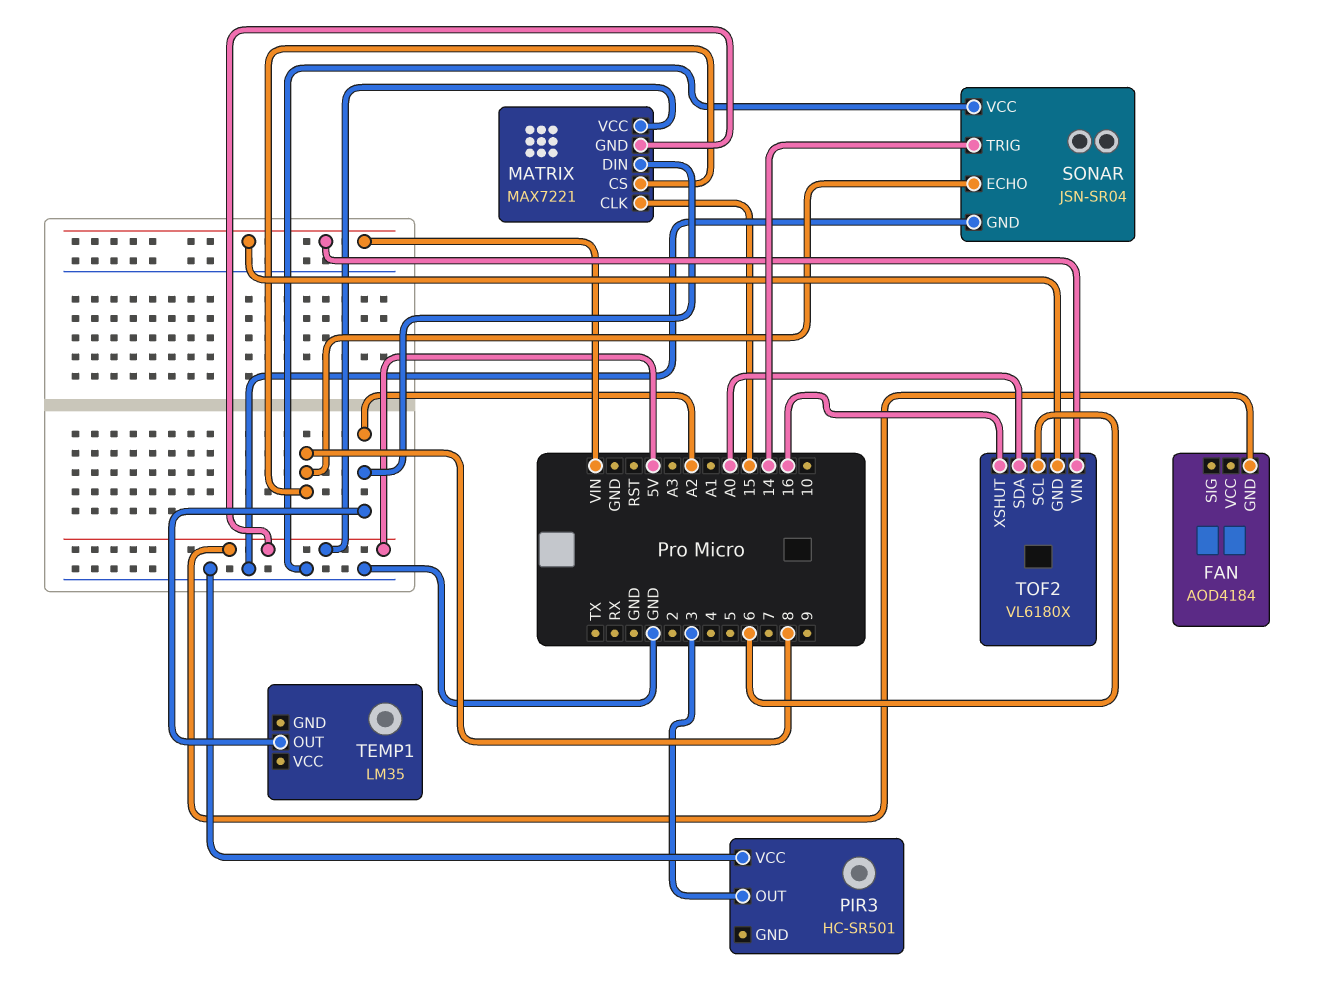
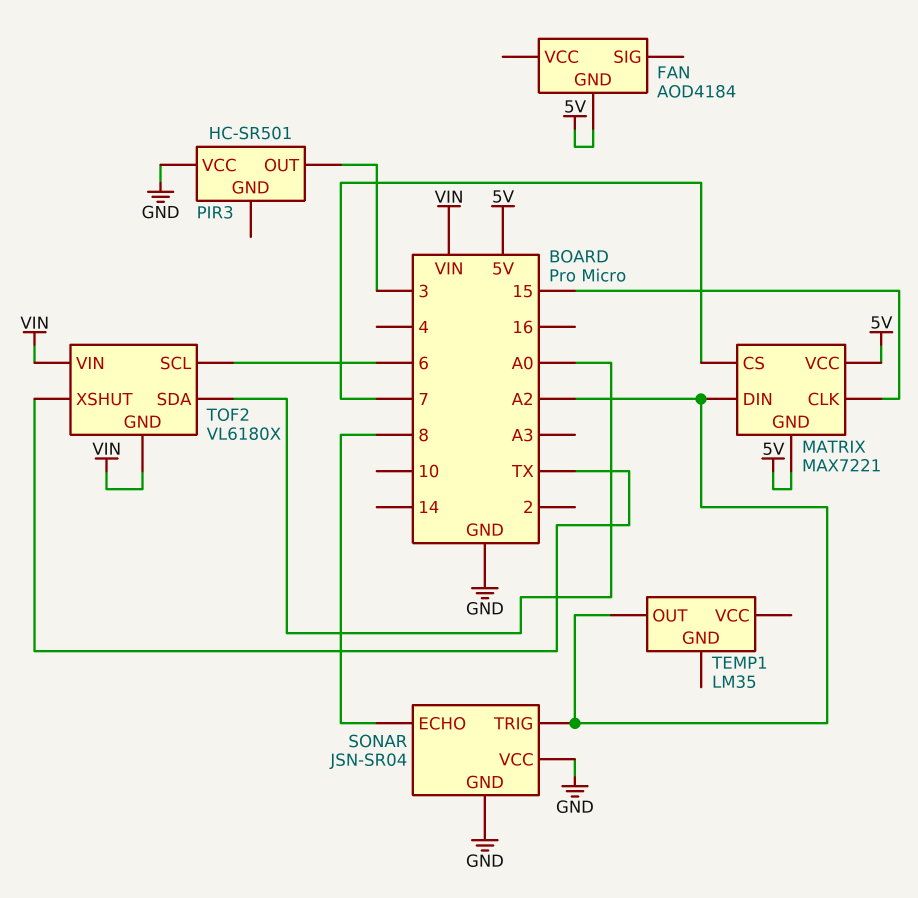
MATRIX pin CS: 8 -> 7
SONAR pin TRIG: 14 -> A2
TOF2 pin XSHUT: 16 -> TX

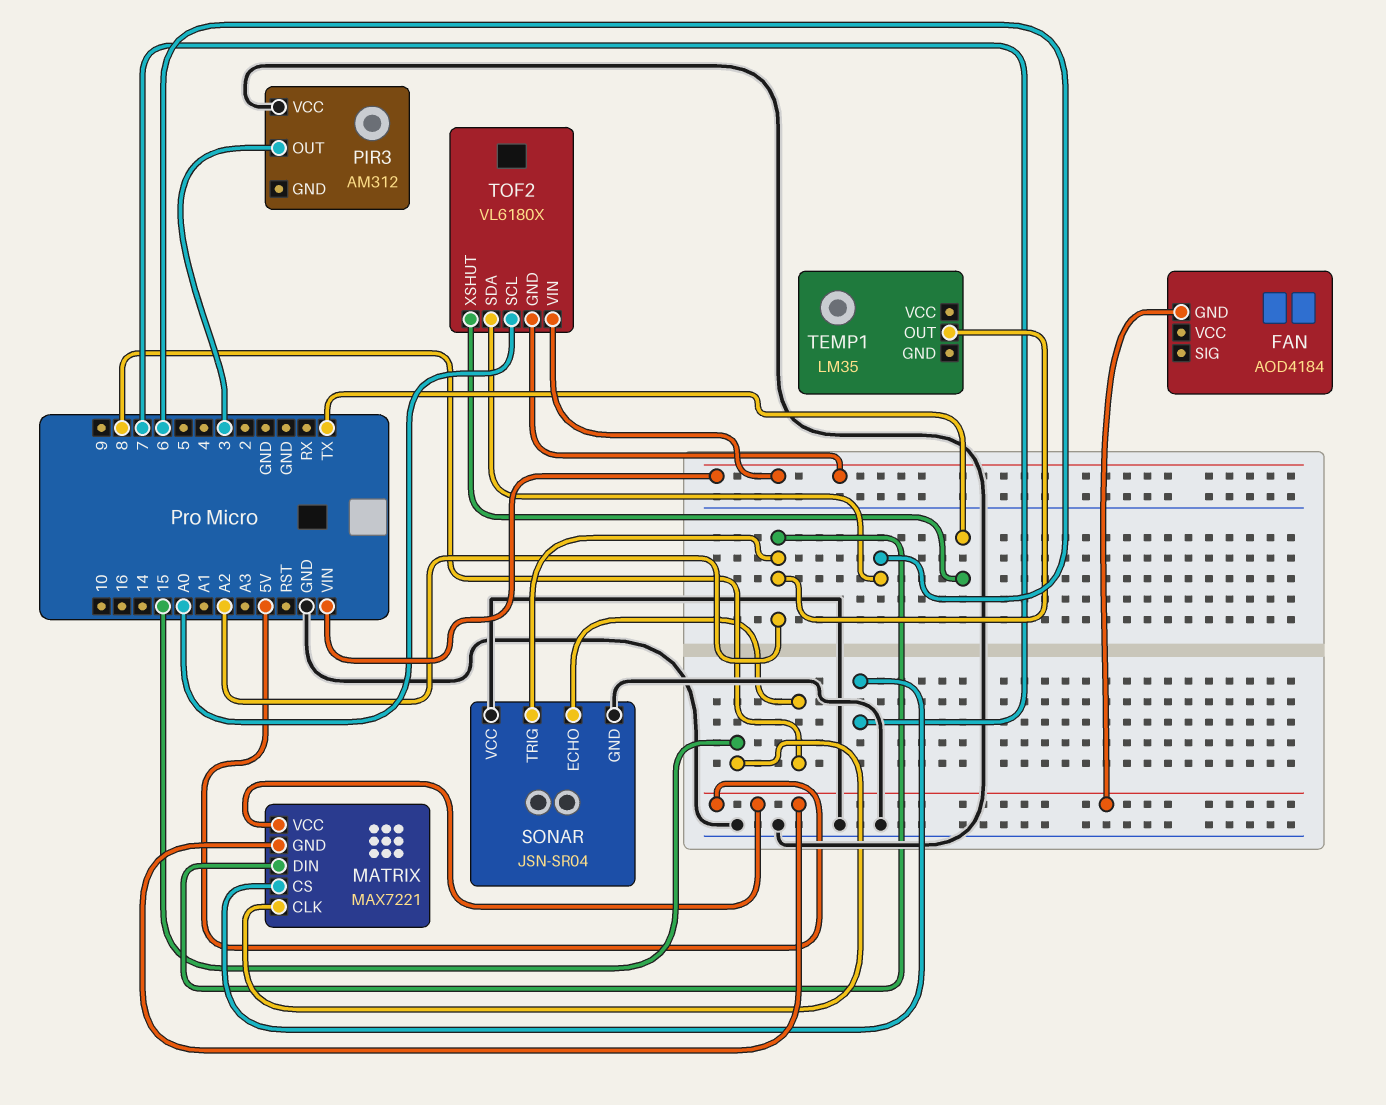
PIR3: HC-SR501 -> AM312
TOF2 pin SCL: 6 -> A0
TOF2 pin SDA: A0 -> 6

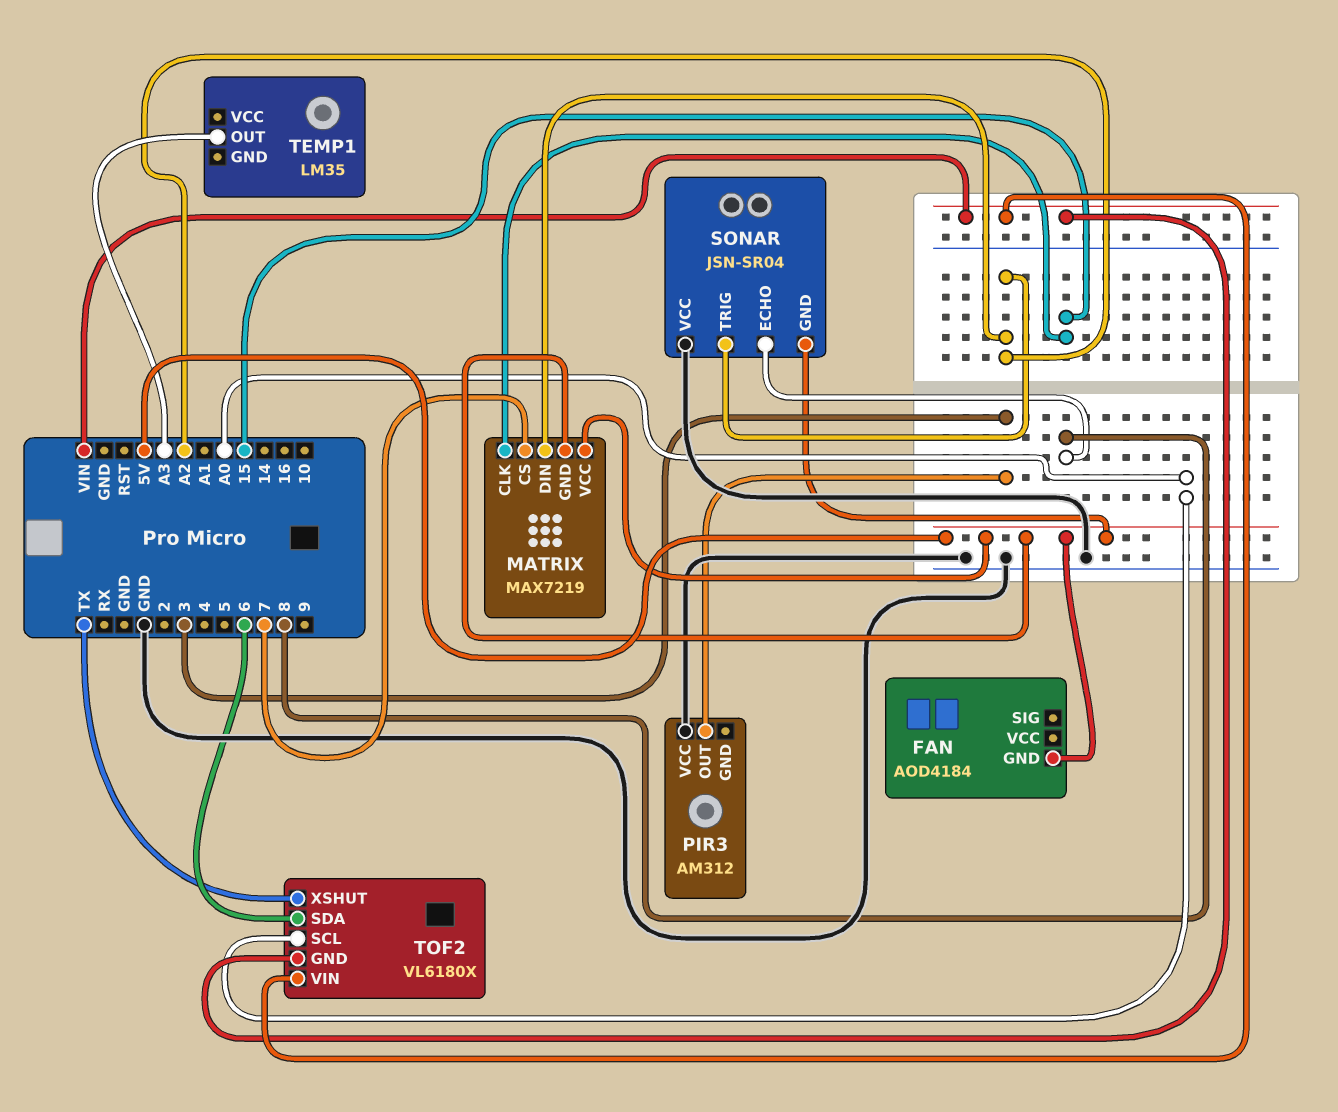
MATRIX: MAX7221 -> MAX7219
SONAR pin GND: GND -> 5V
TEMP1 pin OUT: A2 -> A3

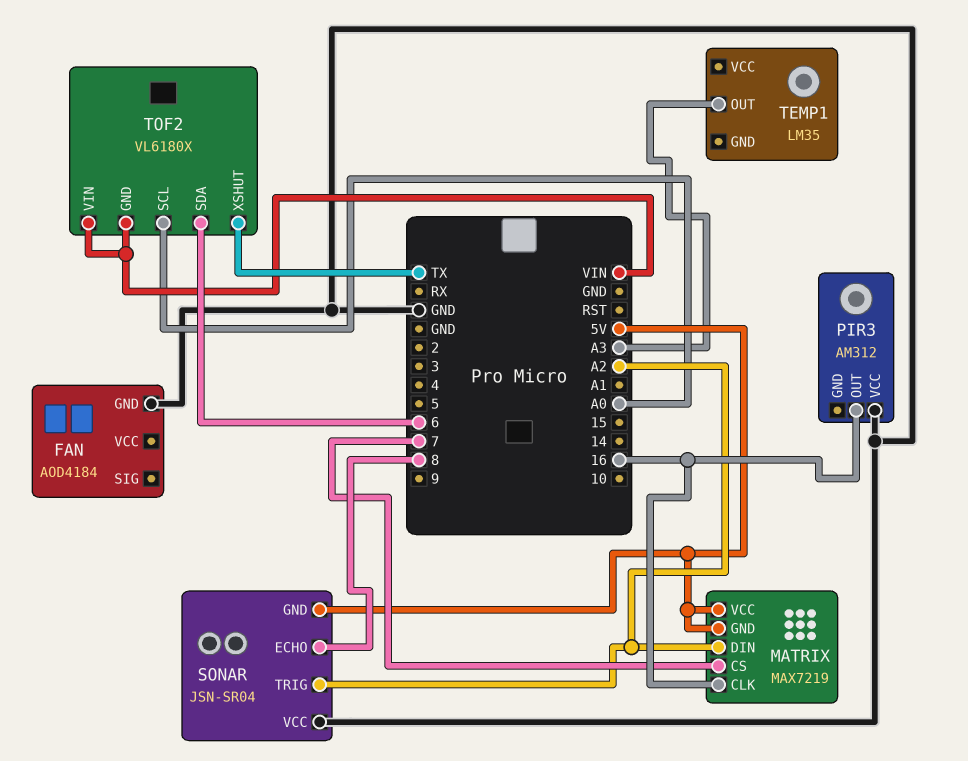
FAN pin GND: 5V -> GND
MATRIX pin CLK: 15 -> 16
PIR3 pin OUT: 3 -> 16

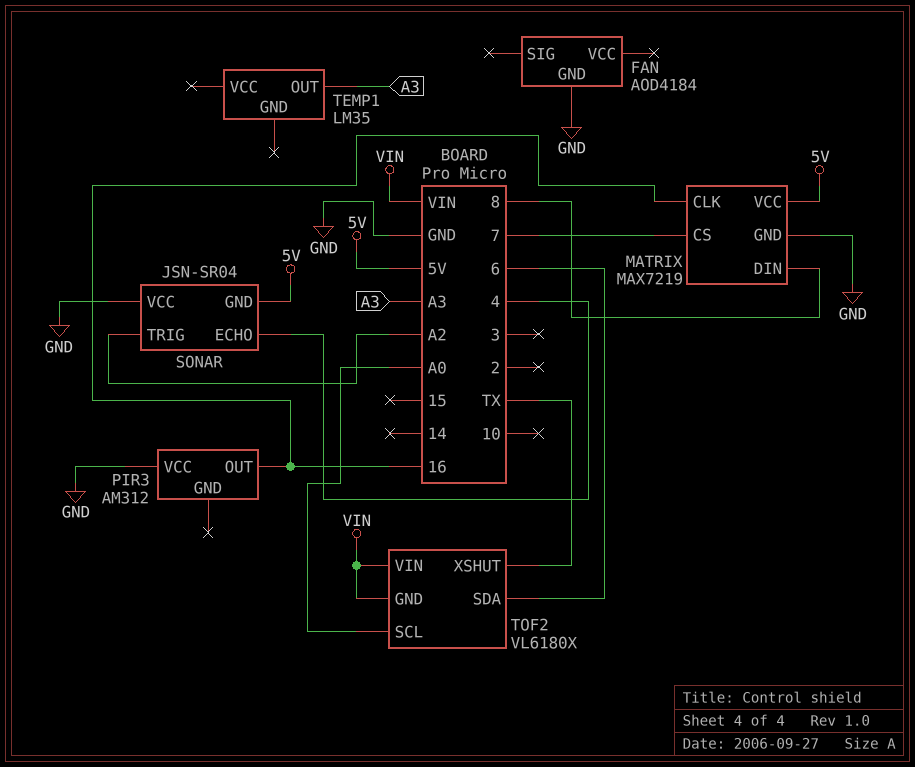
MATRIX pin DIN: A2 -> 8
MATRIX pin GND: 5V -> GND
SONAR pin ECHO: 8 -> 4

